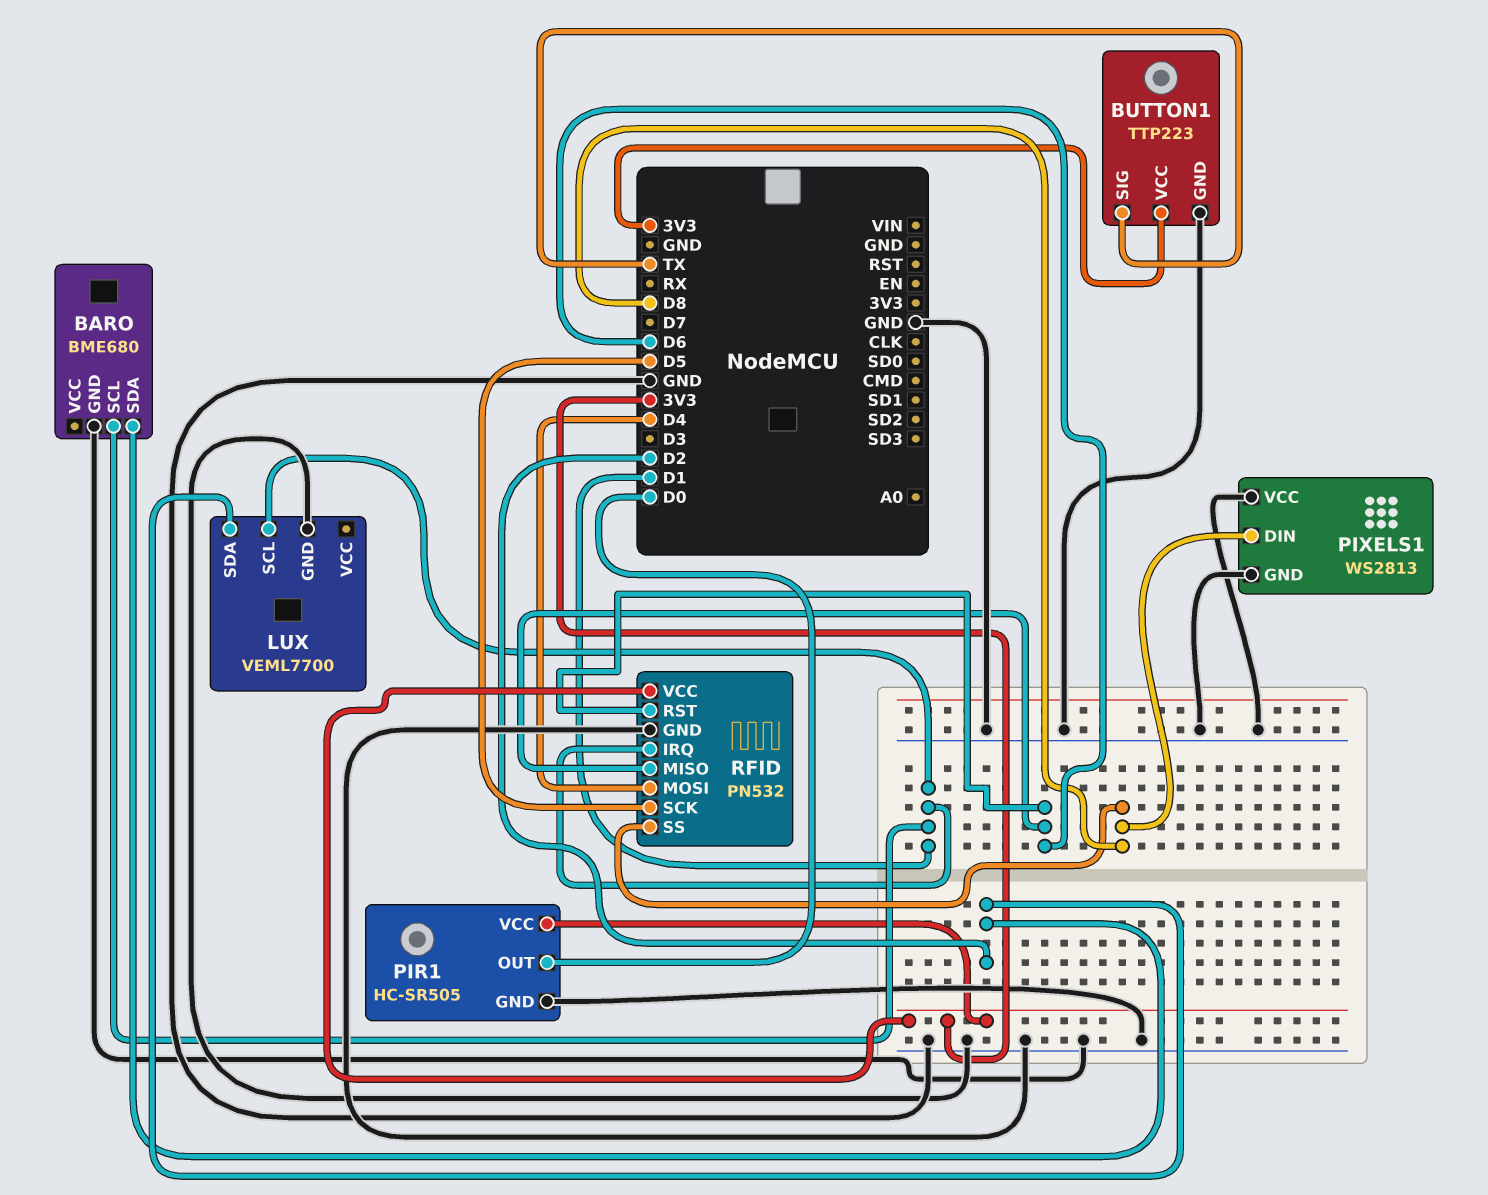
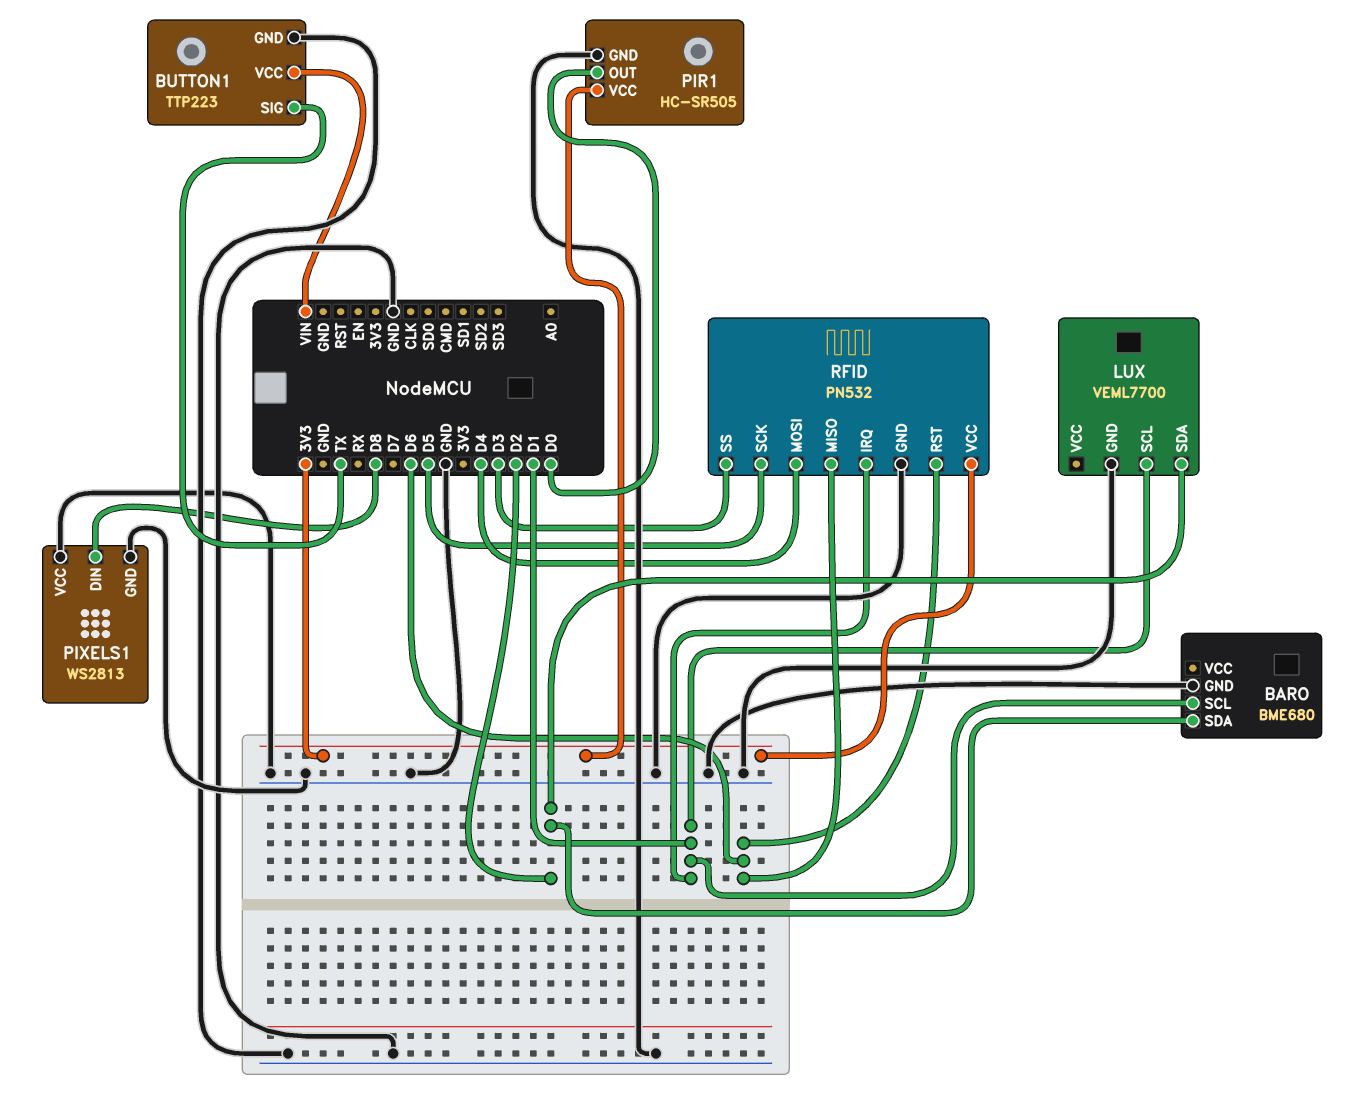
BUTTON1 pin VCC: 3V3 -> VIN
RFID pin SS: D8 -> D3

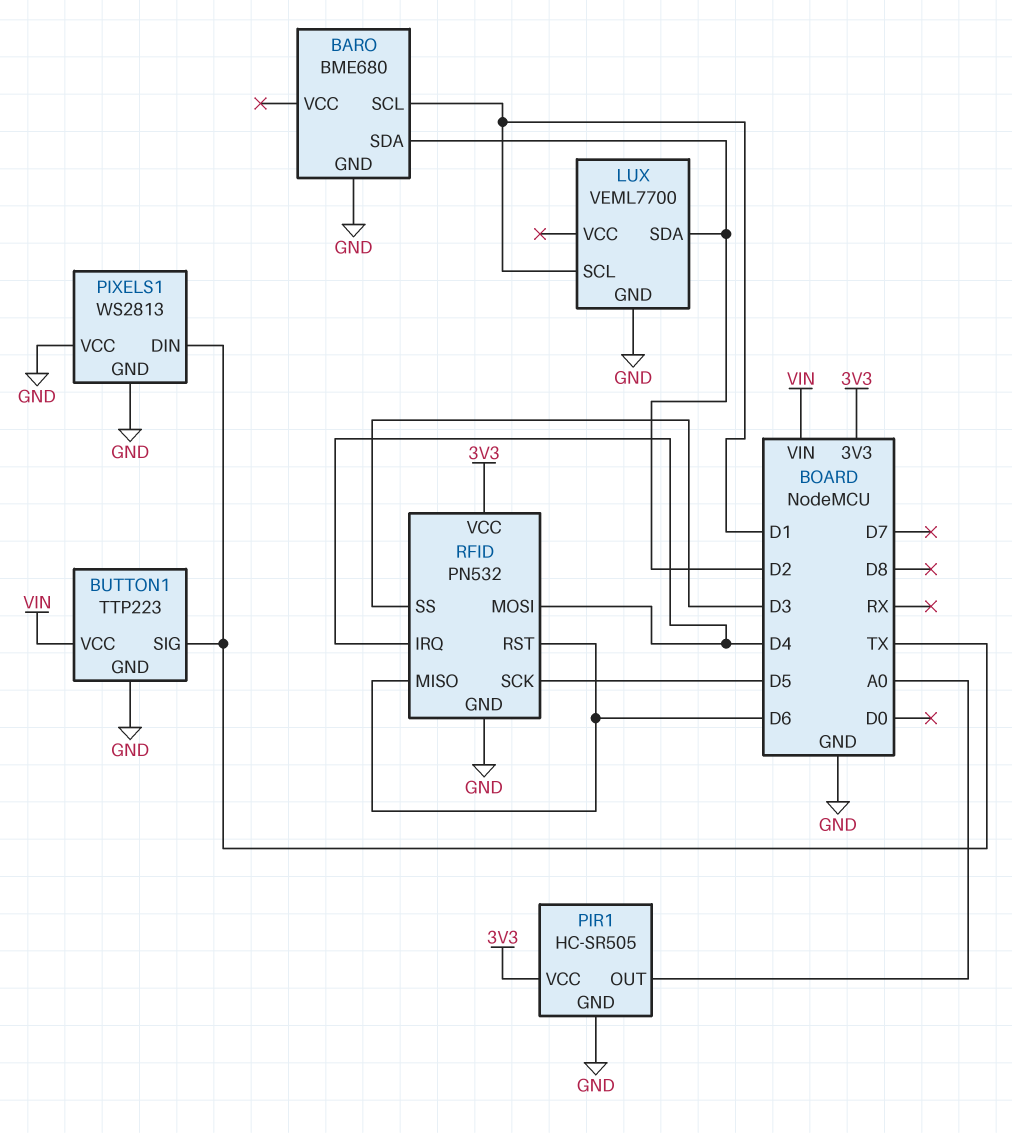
PIR1 pin OUT: D0 -> A0
PIXELS1 pin DIN: D8 -> TX
RFID pin IRQ: D1 -> D4

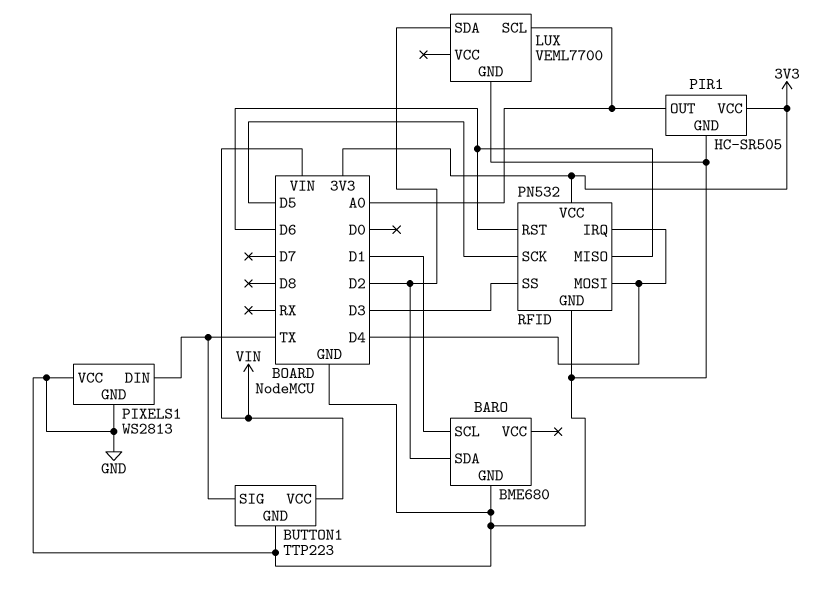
LUX pin SCL: D1 -> A0

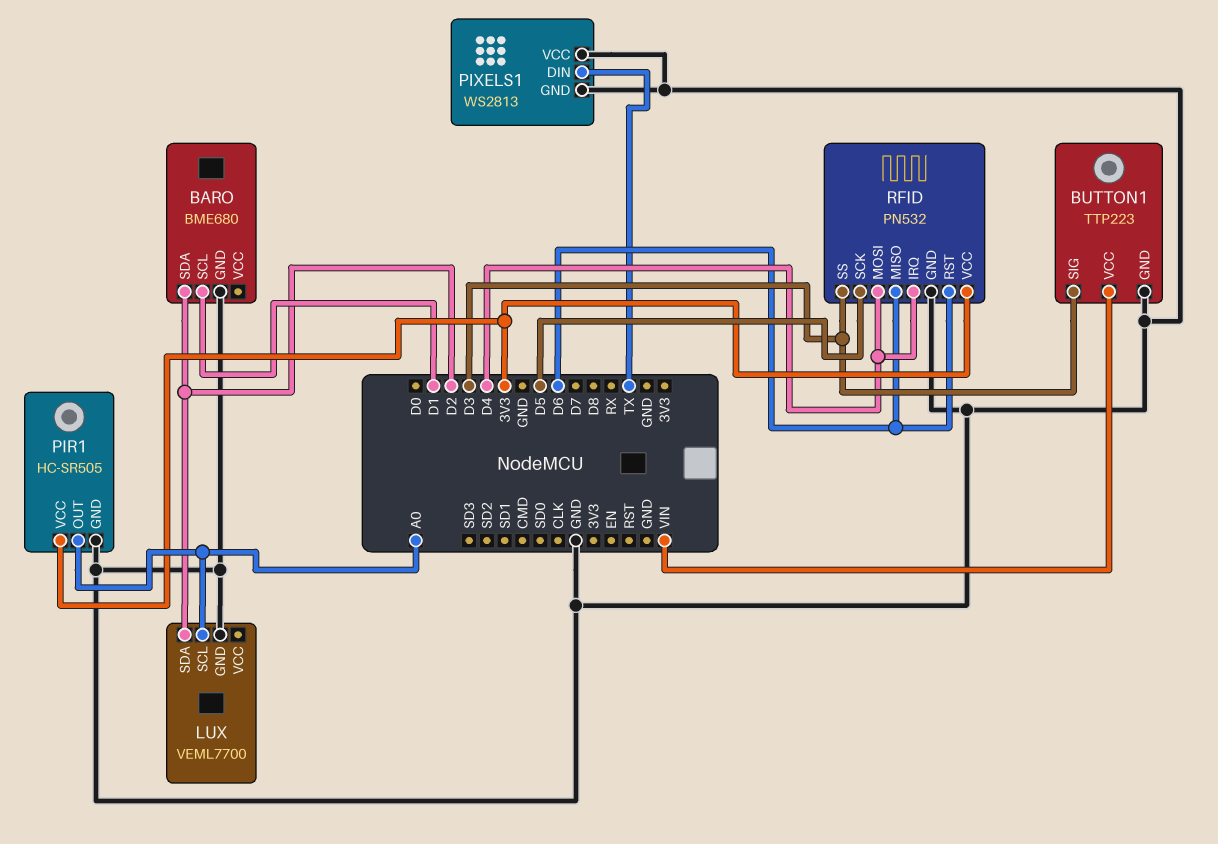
BUTTON1 pin SIG: TX -> D3

